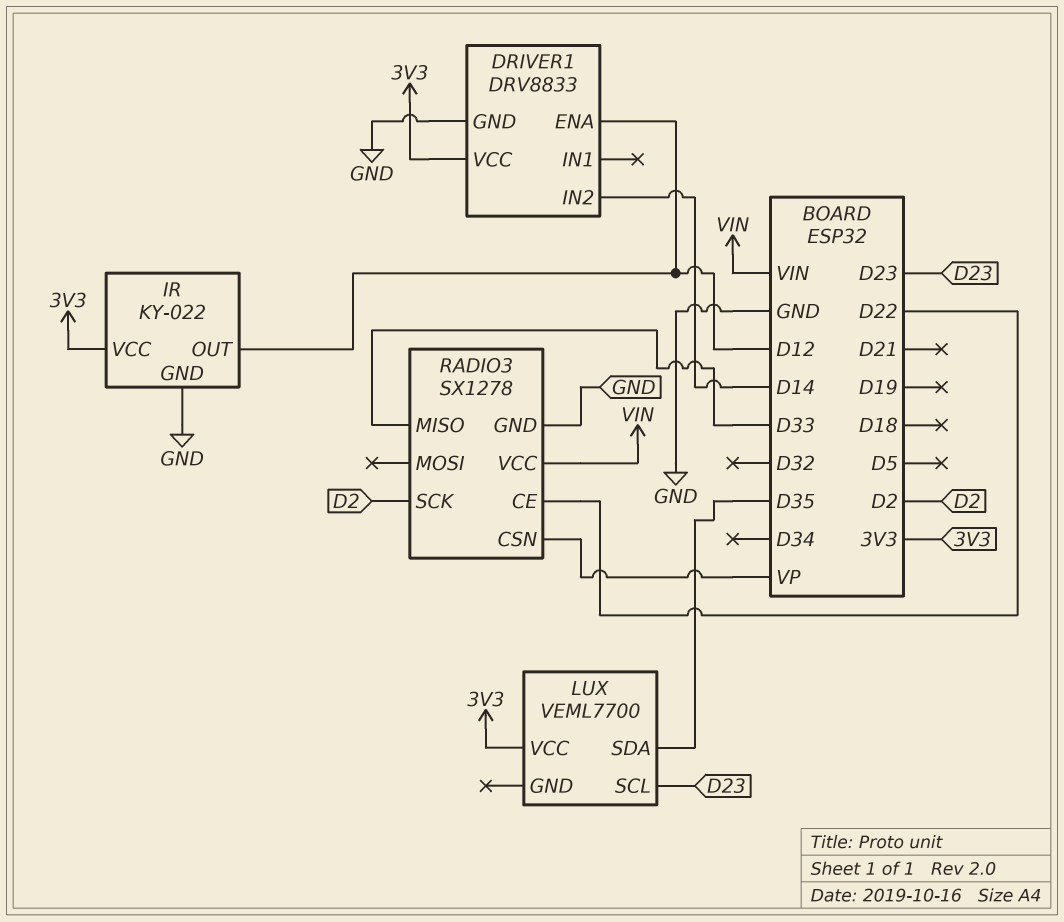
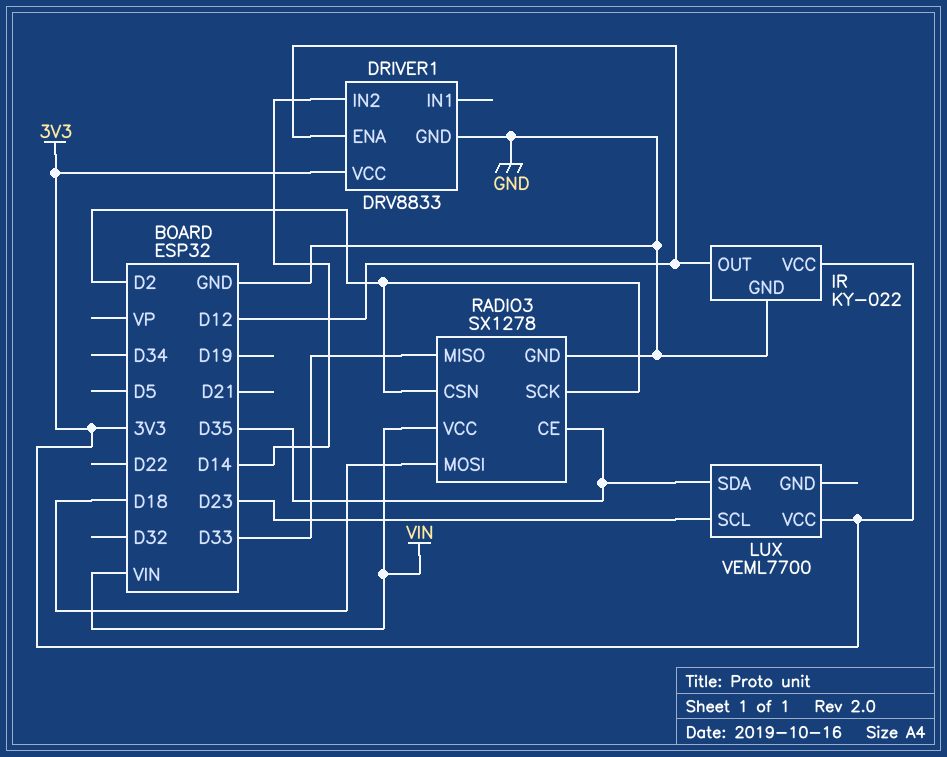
RADIO3 pin CE: D22 -> D35
RADIO3 pin CSN: VP -> D2
RADIO3 pin MOSI: none -> D18

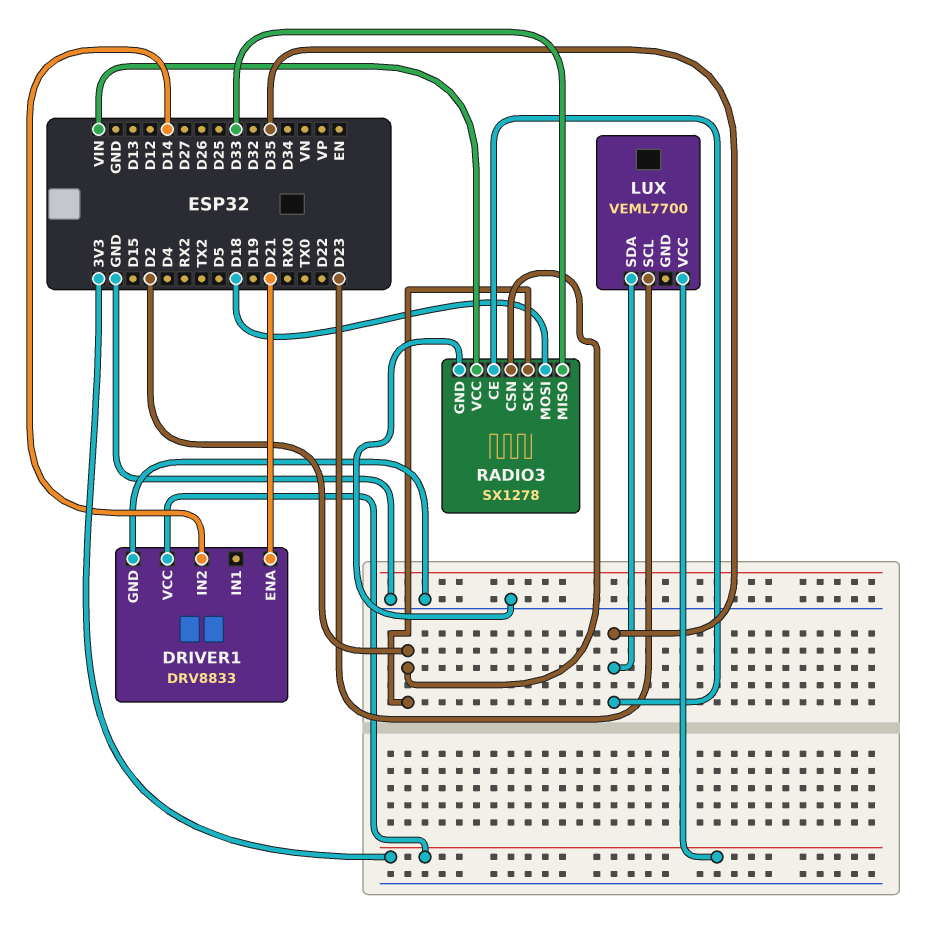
DRIVER1 pin ENA: D12 -> D21
IR: KY-022 -> none
IR pin GND: GND -> none
IR pin OUT: D12 -> none
IR pin VCC: 3V3 -> none

